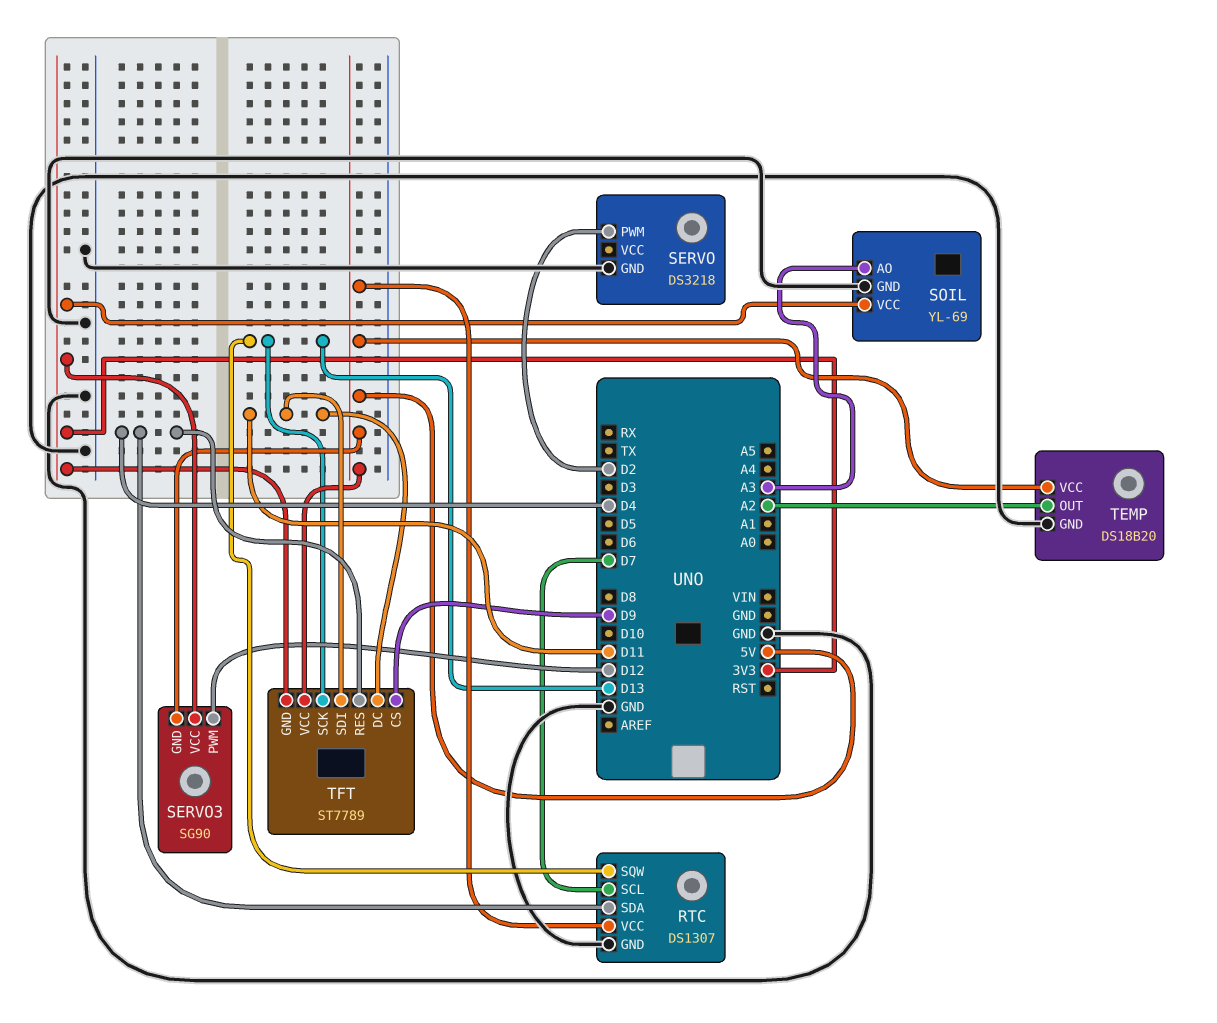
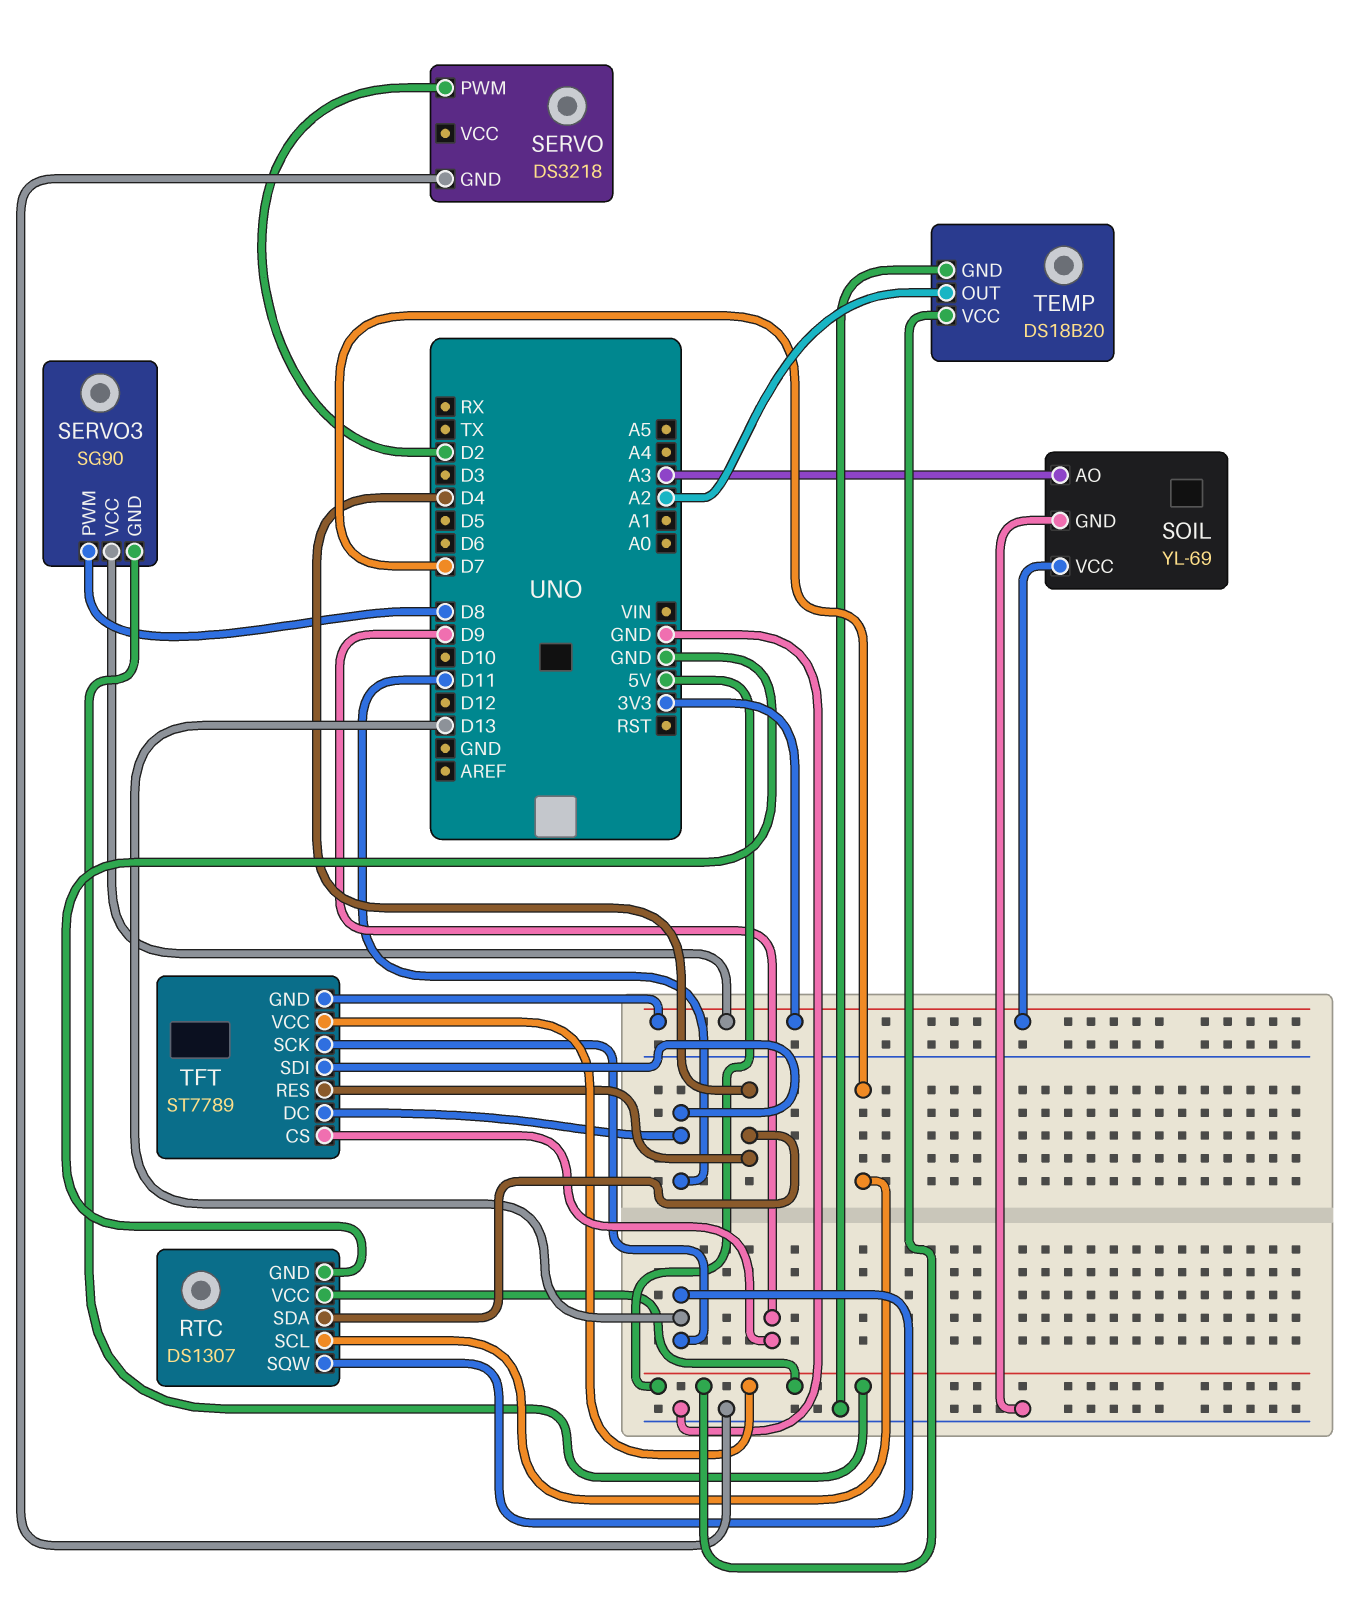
SERVO3 pin PWM: D12 -> D8

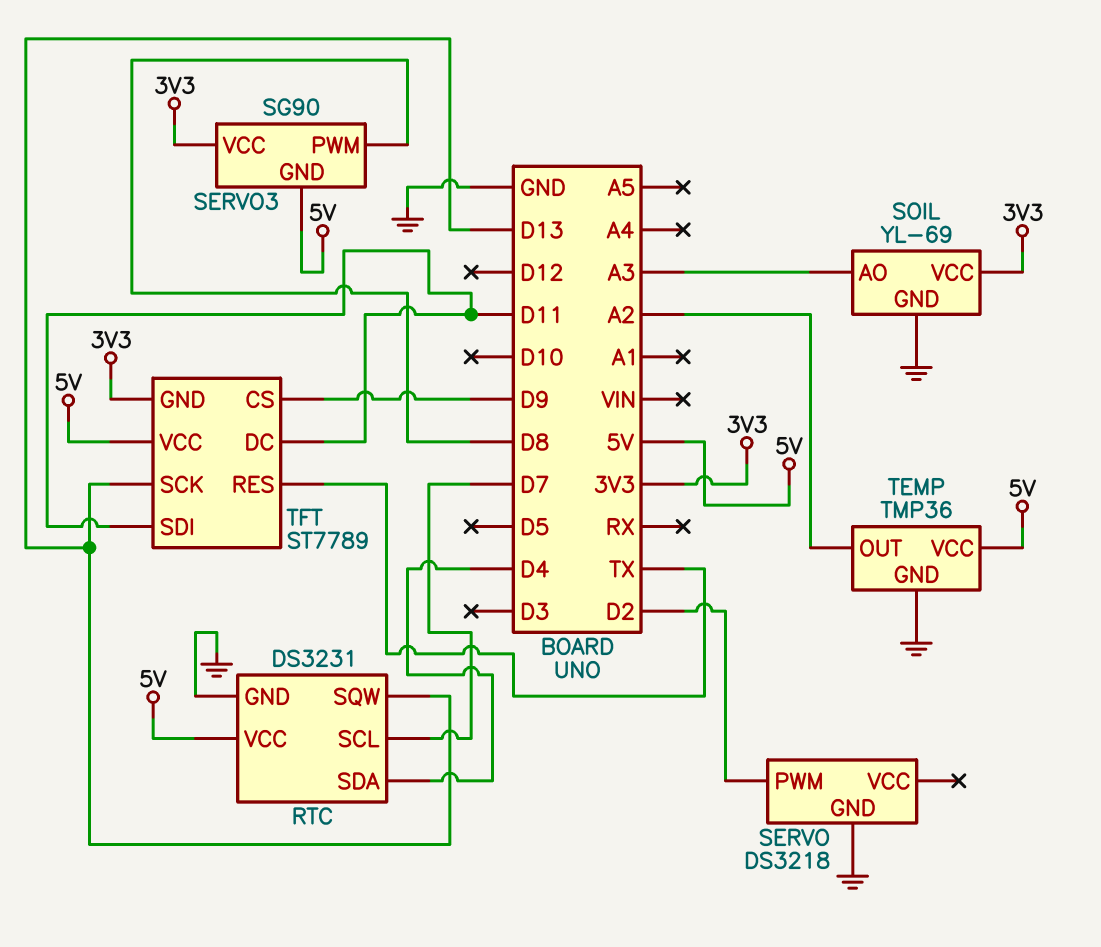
RTC: DS1307 -> DS3231
TEMP: DS18B20 -> TMP36
TFT pin RES: D4 -> TX

